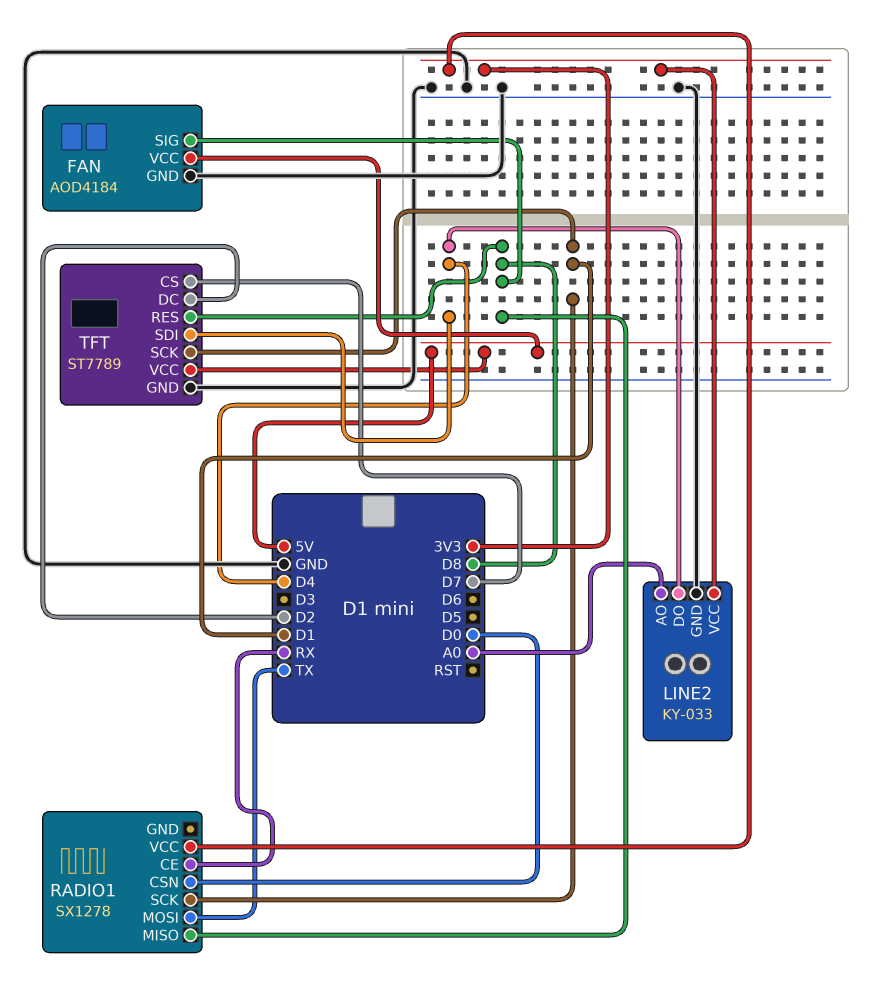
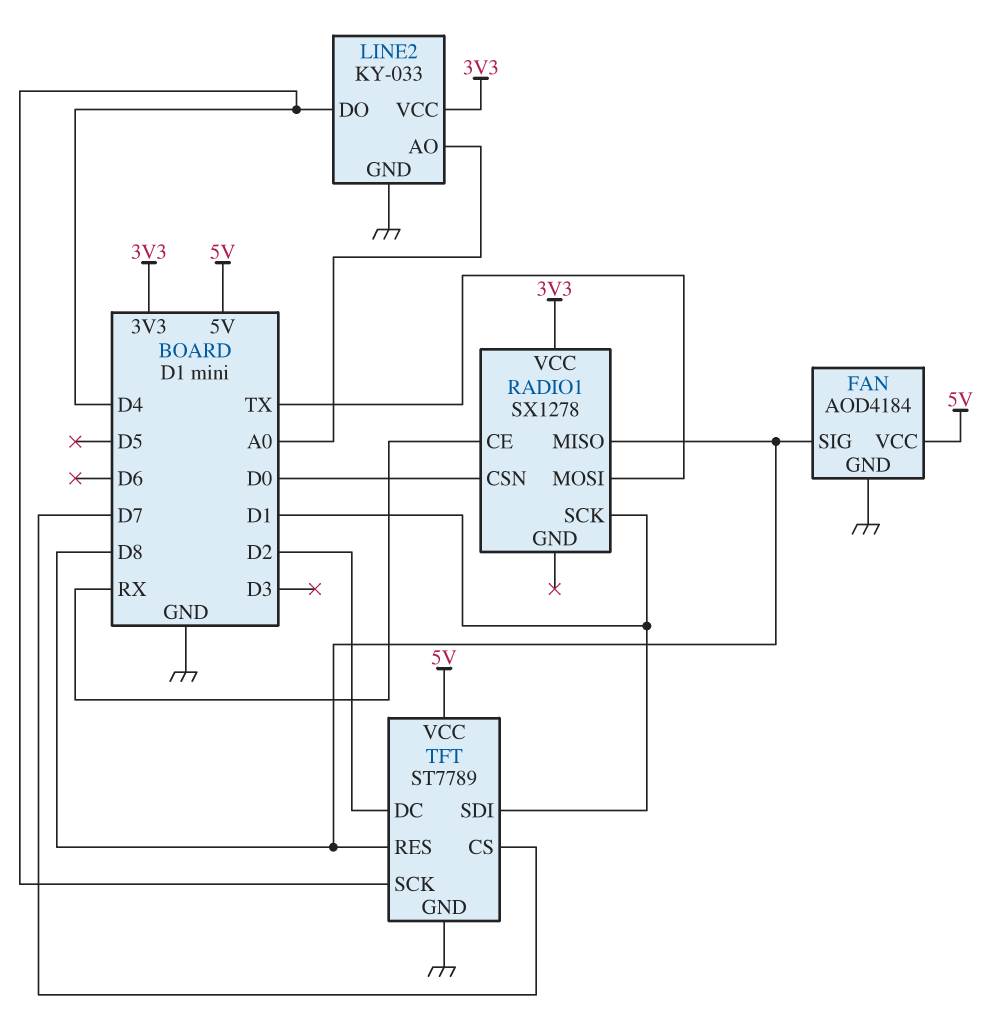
TFT pin SCK: D1 -> D4
TFT pin SDI: D4 -> D1

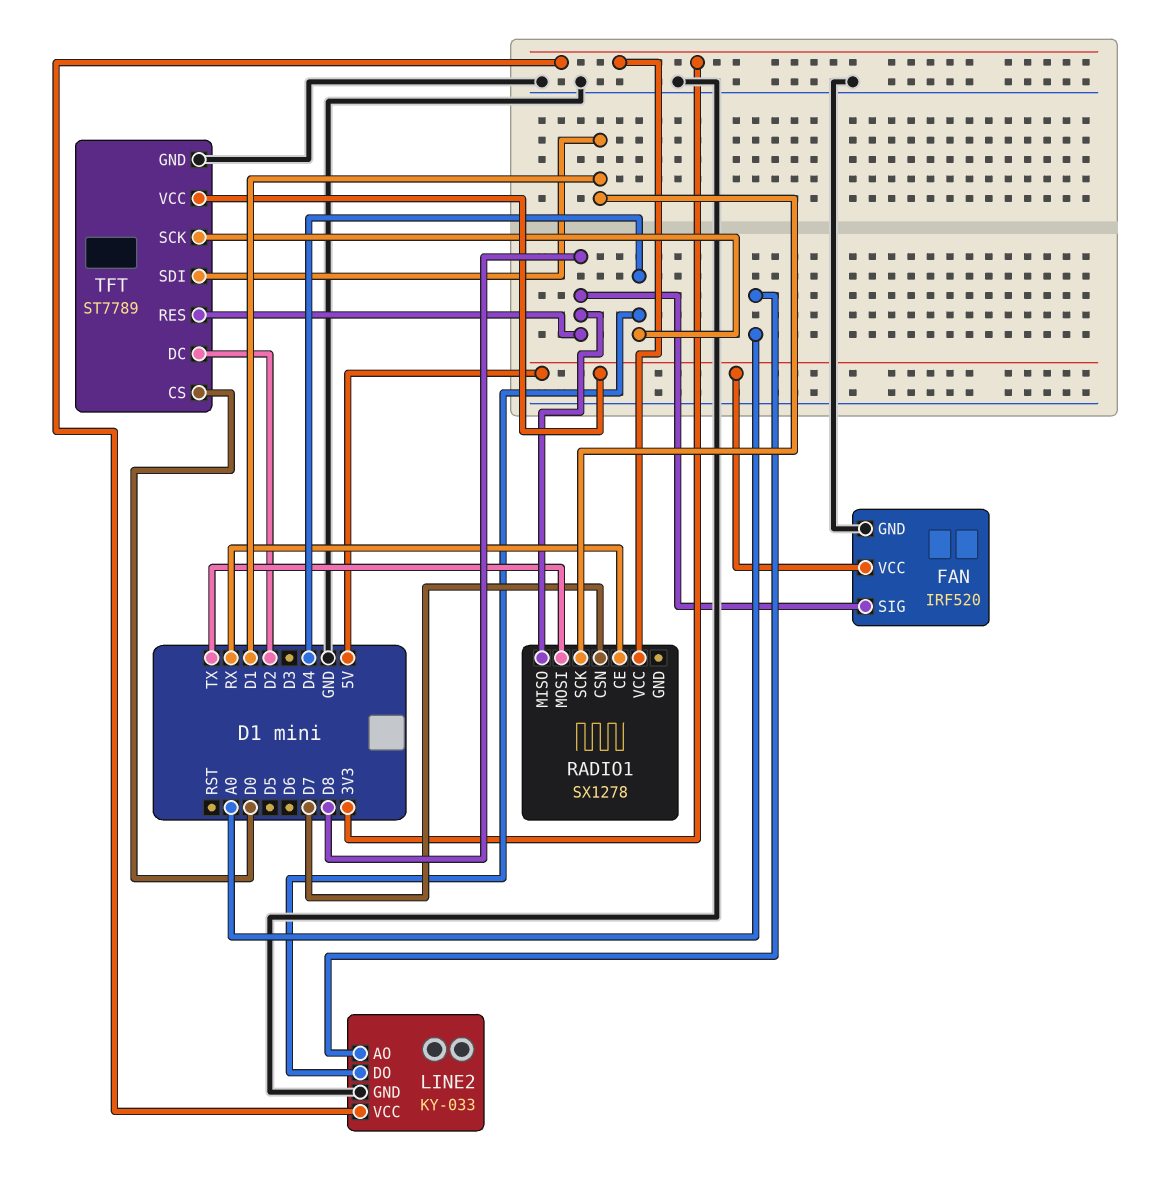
FAN: AOD4184 -> IRF520
RADIO1 pin CSN: D0 -> D7
TFT pin CS: D7 -> D0

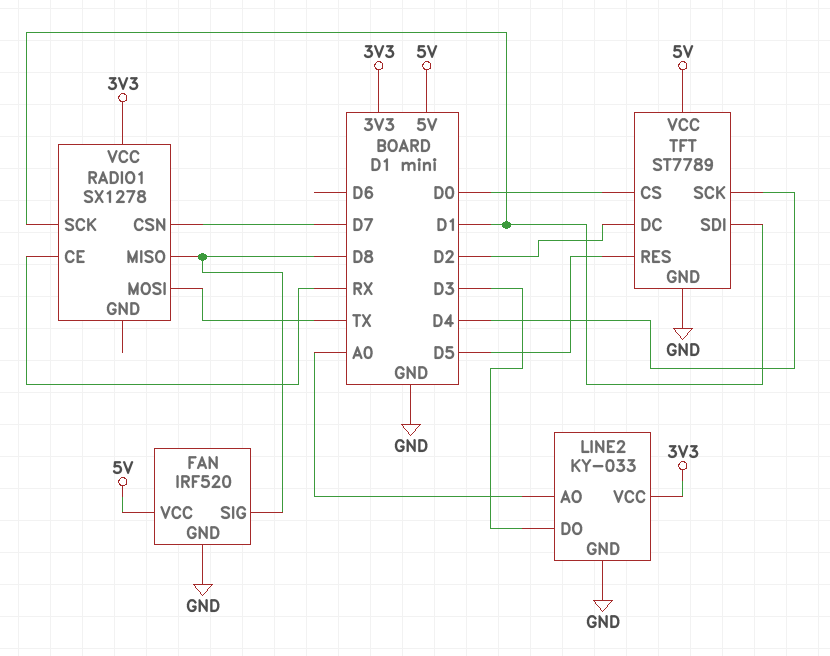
LINE2 pin DO: D4 -> D3
TFT pin RES: D8 -> D5

